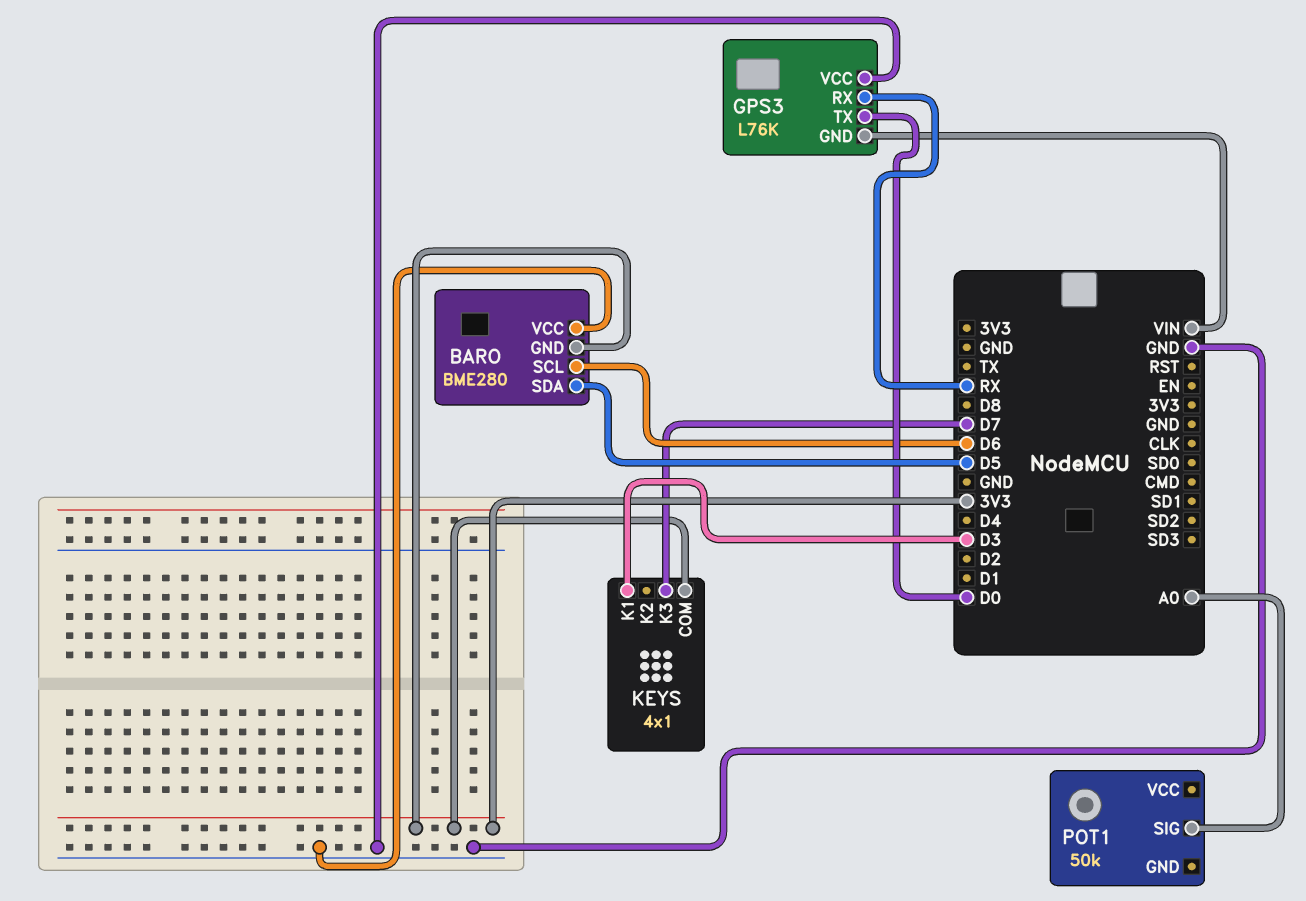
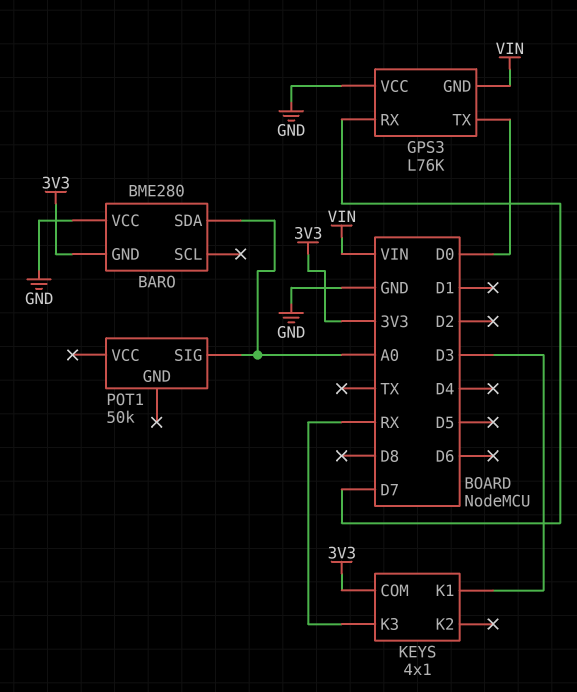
BARO pin SCL: D6 -> none
BARO pin SDA: D5 -> A0
GPS3 pin RX: RX -> D7
KEYS pin K3: D7 -> RX

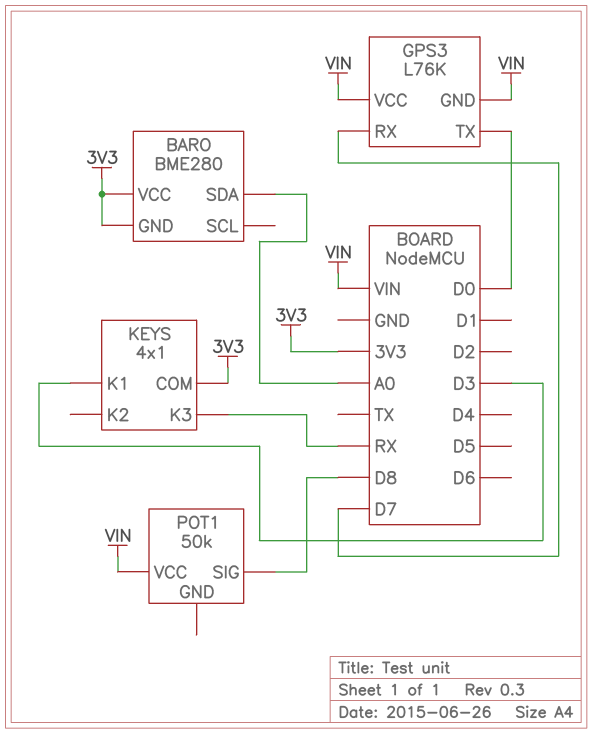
BARO pin VCC: GND -> 3V3
GPS3 pin VCC: GND -> VIN
POT1 pin SIG: A0 -> D8
POT1 pin VCC: none -> VIN

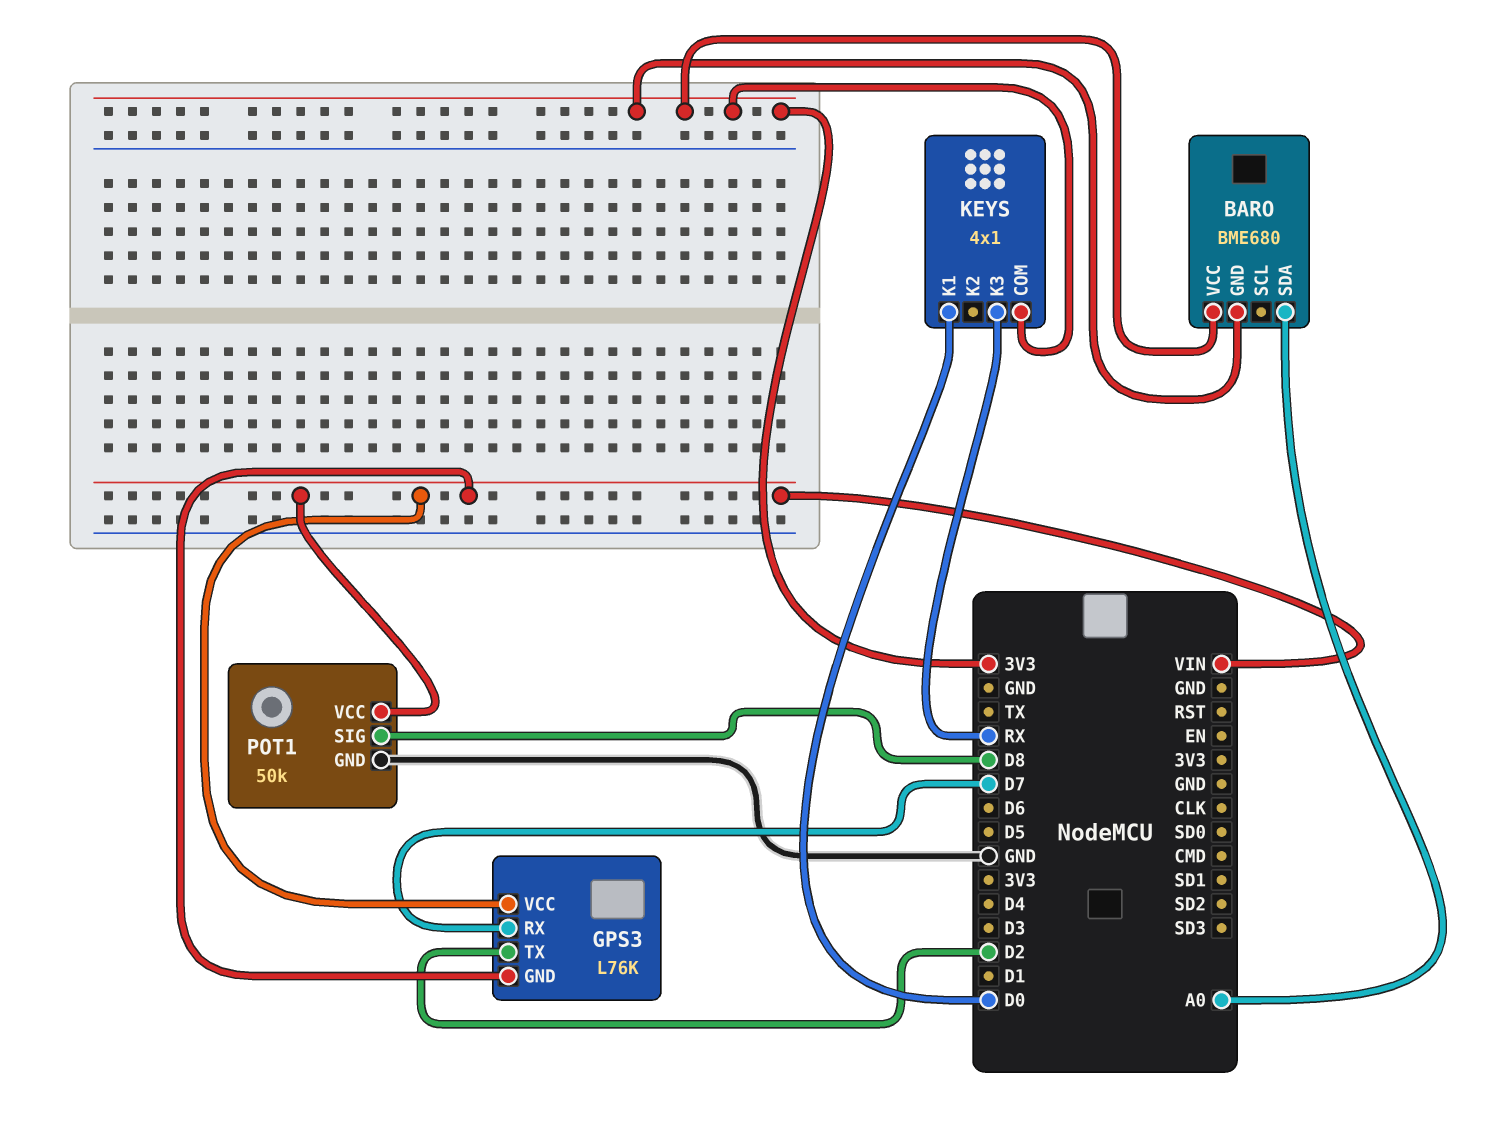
BARO: BME280 -> BME680
GPS3 pin TX: D0 -> D2
KEYS pin K1: D3 -> D0
POT1 pin GND: none -> GND

